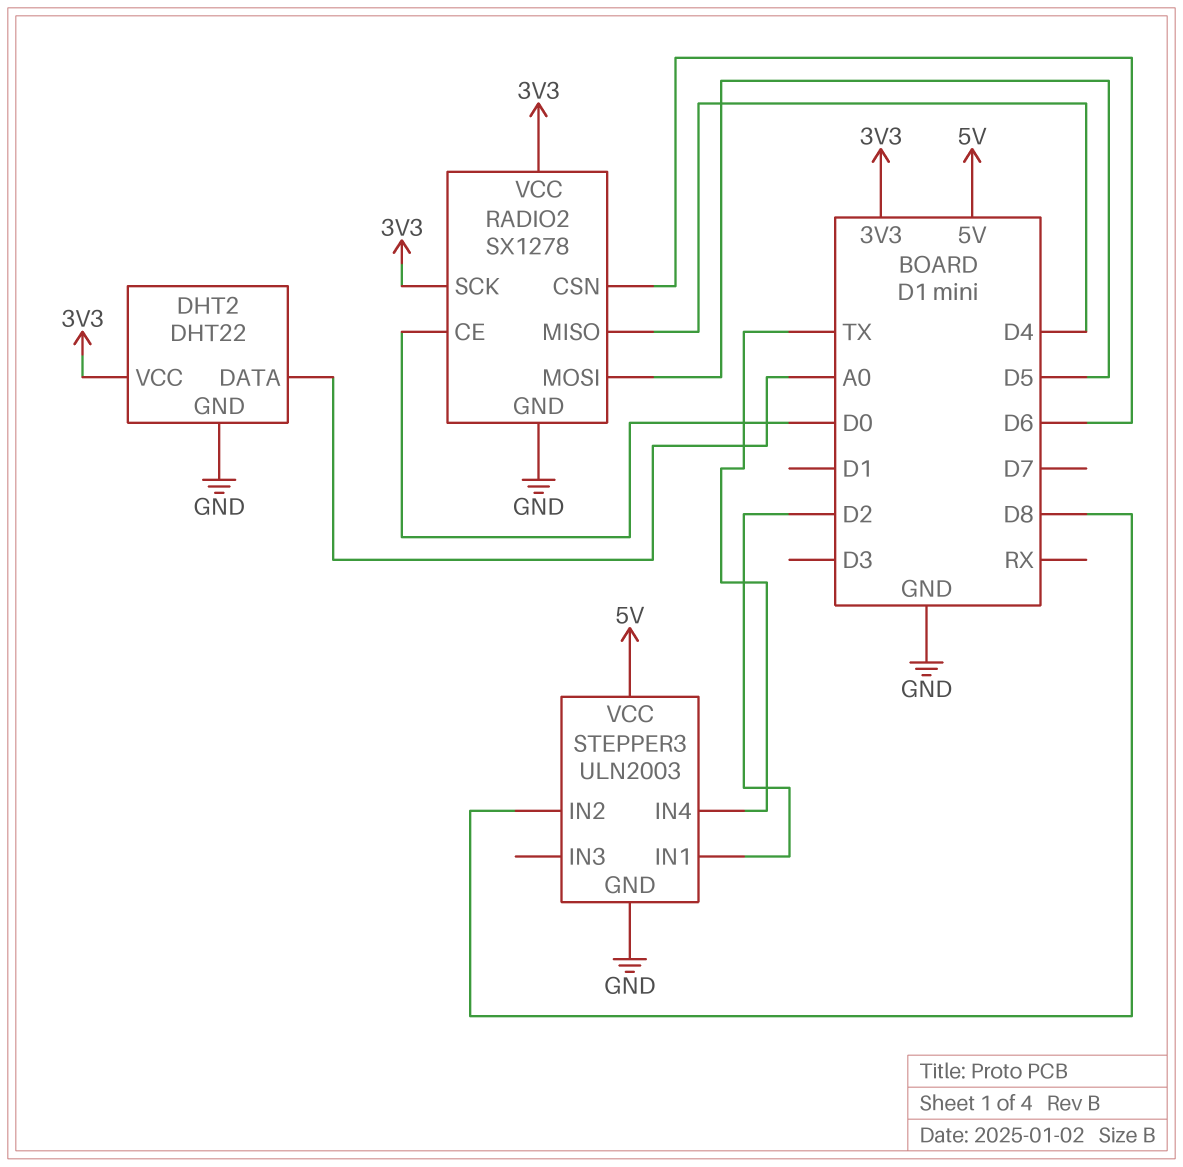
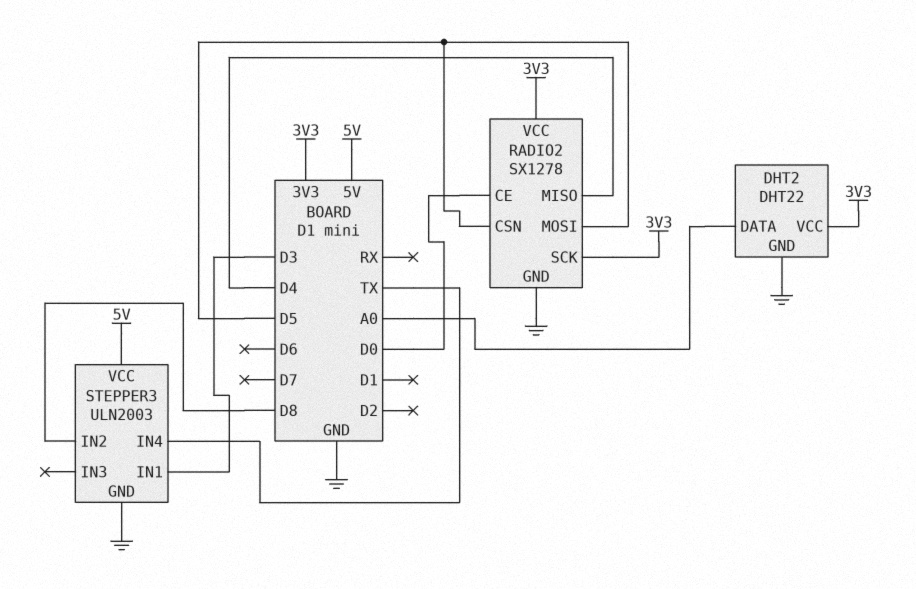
RADIO2 pin CSN: D6 -> D5
STEPPER3 pin IN1: D2 -> D3

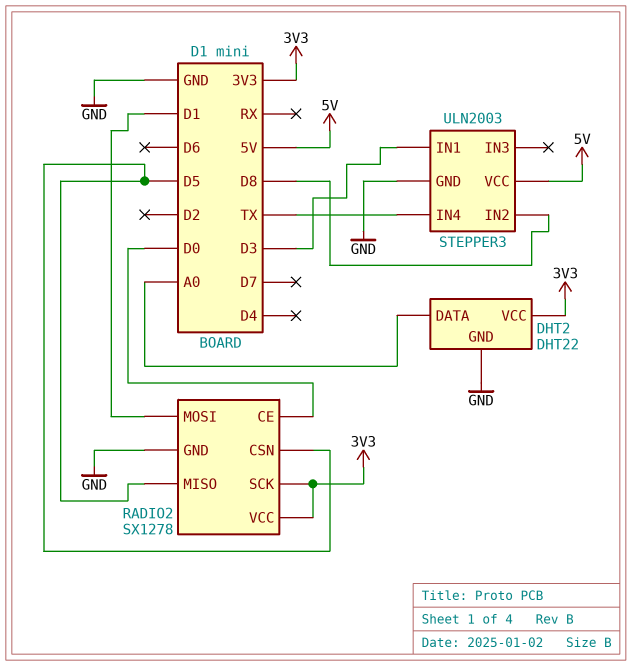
RADIO2 pin MISO: D4 -> D5
RADIO2 pin MOSI: D5 -> D1

